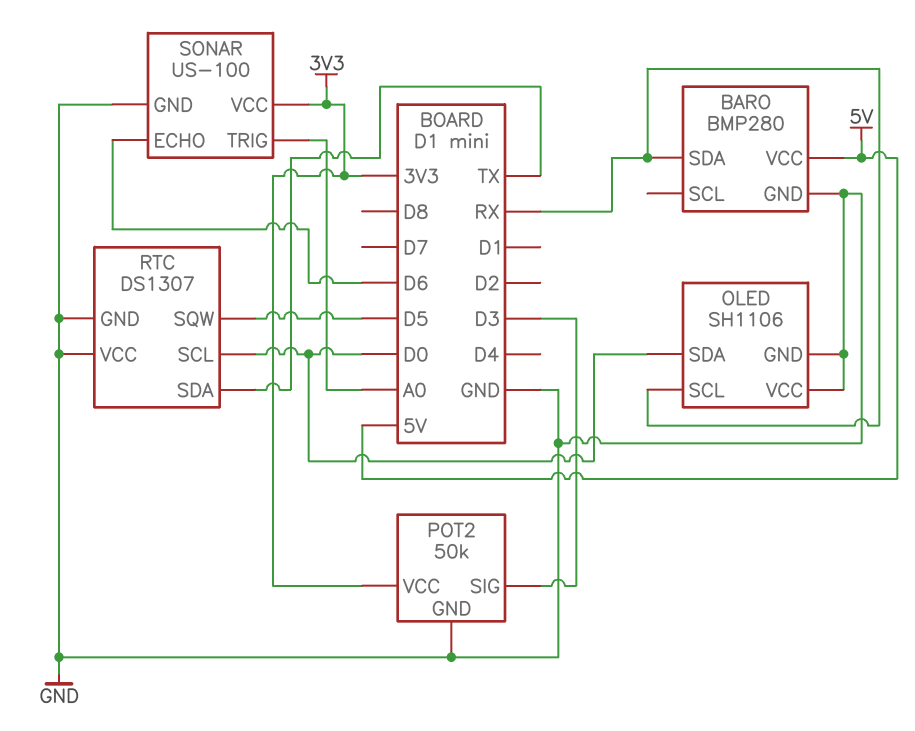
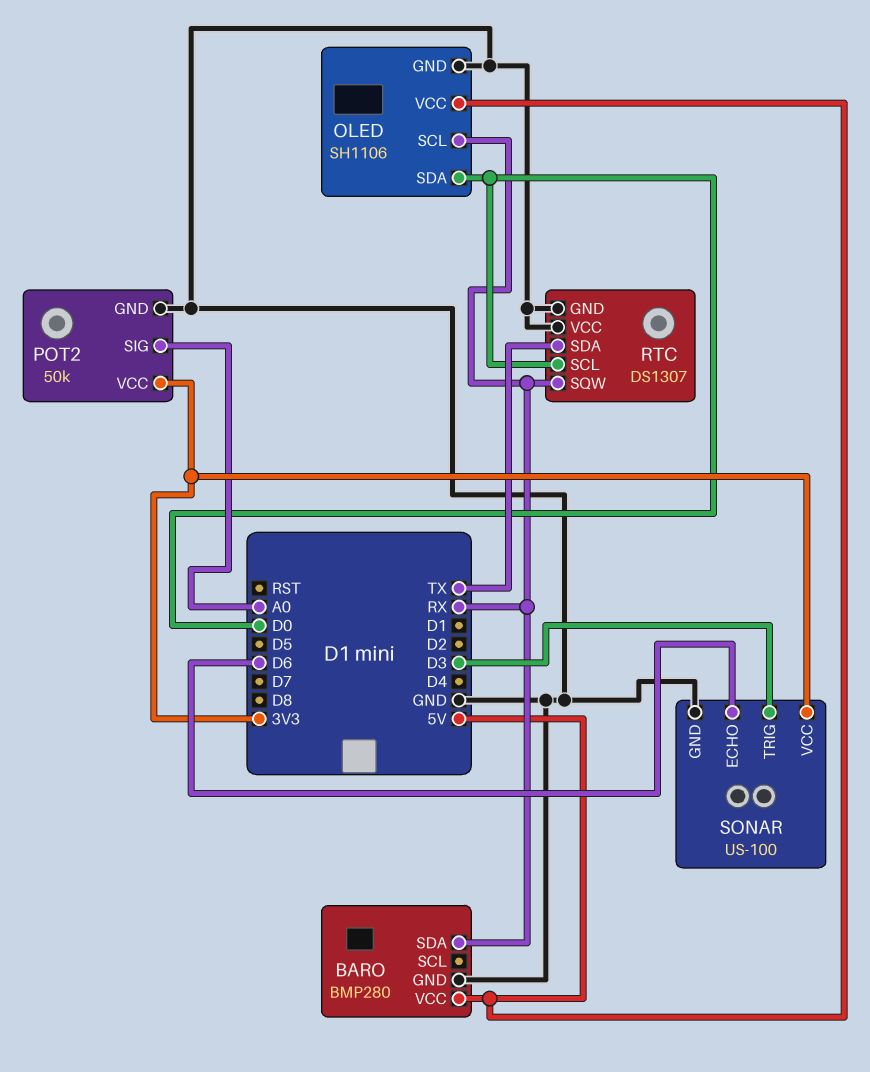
OLED pin VCC: GND -> 5V
POT2 pin SIG: D3 -> A0
RTC pin SQW: D5 -> RX
SONAR pin TRIG: A0 -> D3

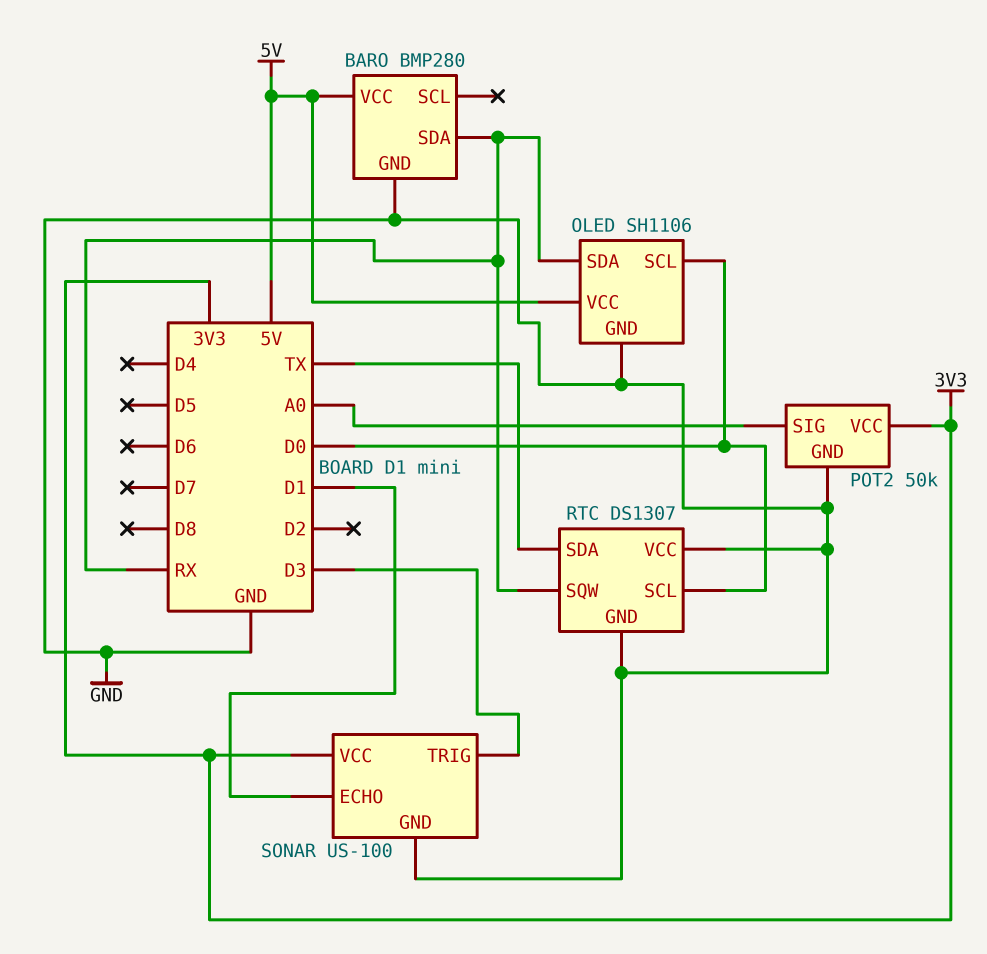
OLED pin SCL: RX -> D0
OLED pin SDA: D0 -> RX
SONAR pin ECHO: D6 -> D1

